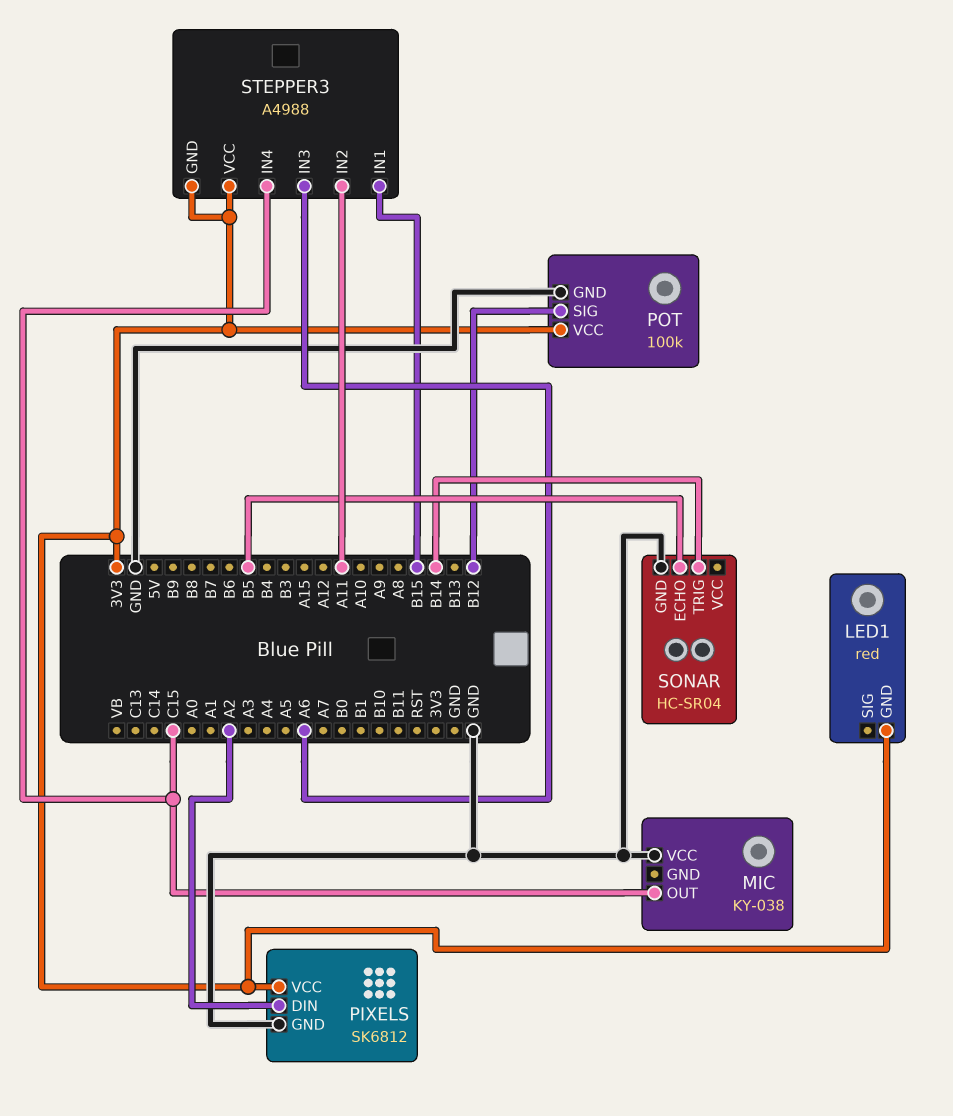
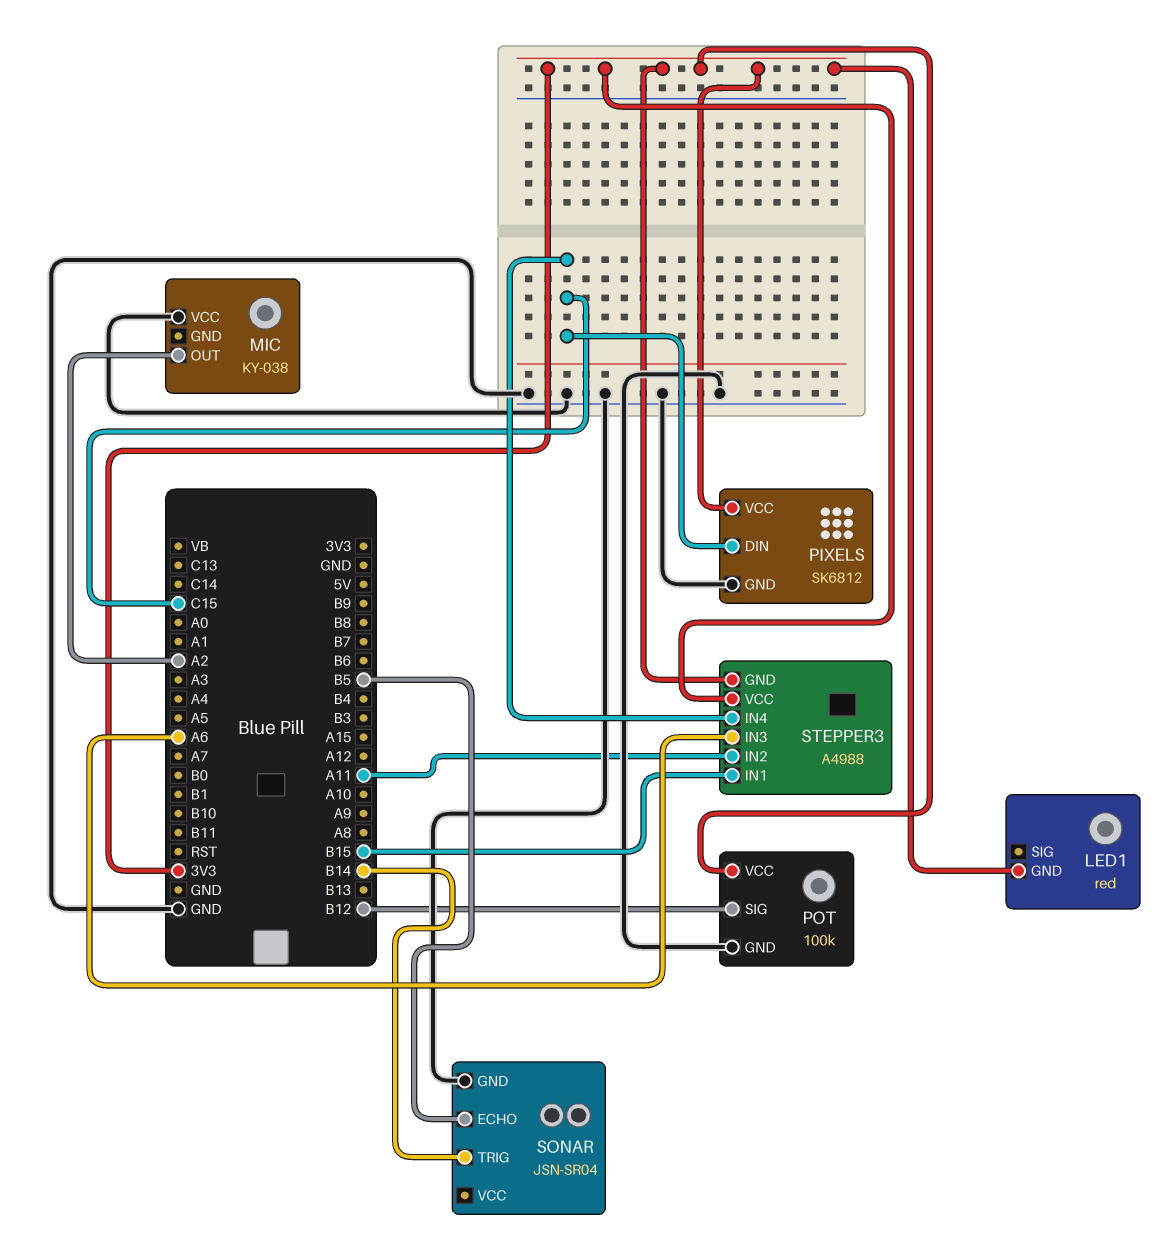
MIC pin OUT: C15 -> A2
PIXELS pin DIN: A2 -> C15
SONAR: HC-SR04 -> JSN-SR04

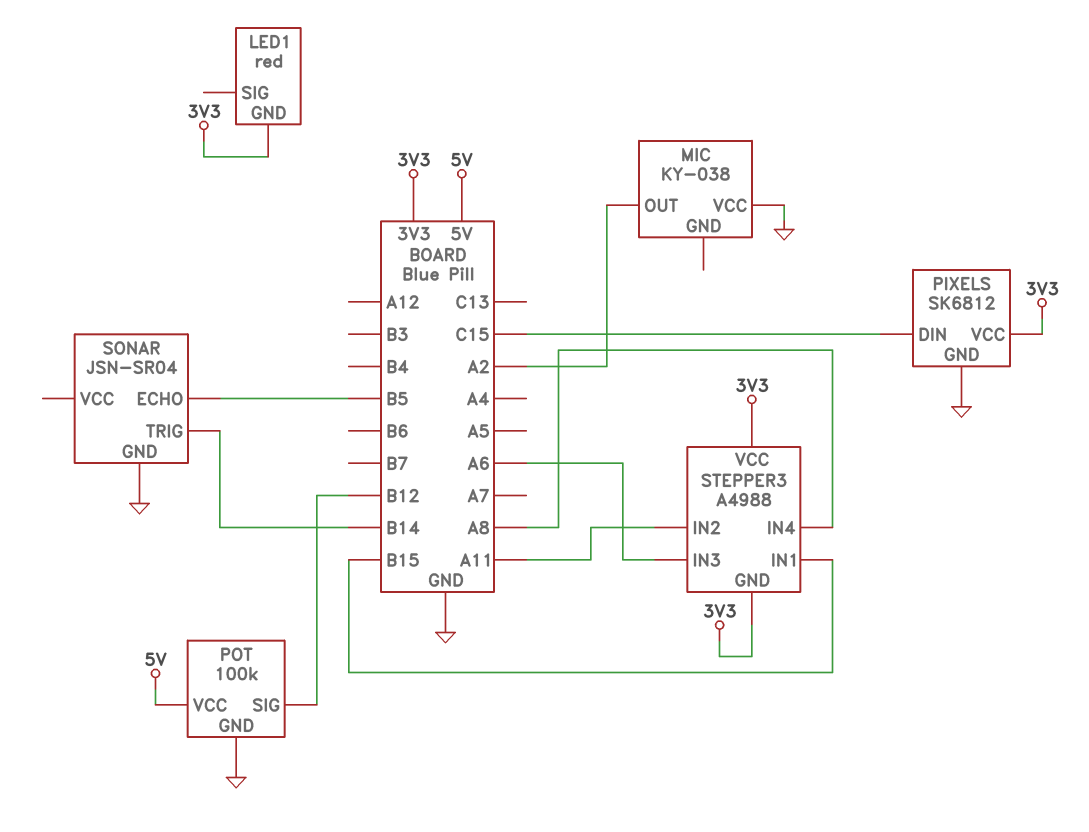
POT pin VCC: 3V3 -> 5V
STEPPER3 pin IN4: C15 -> A8

